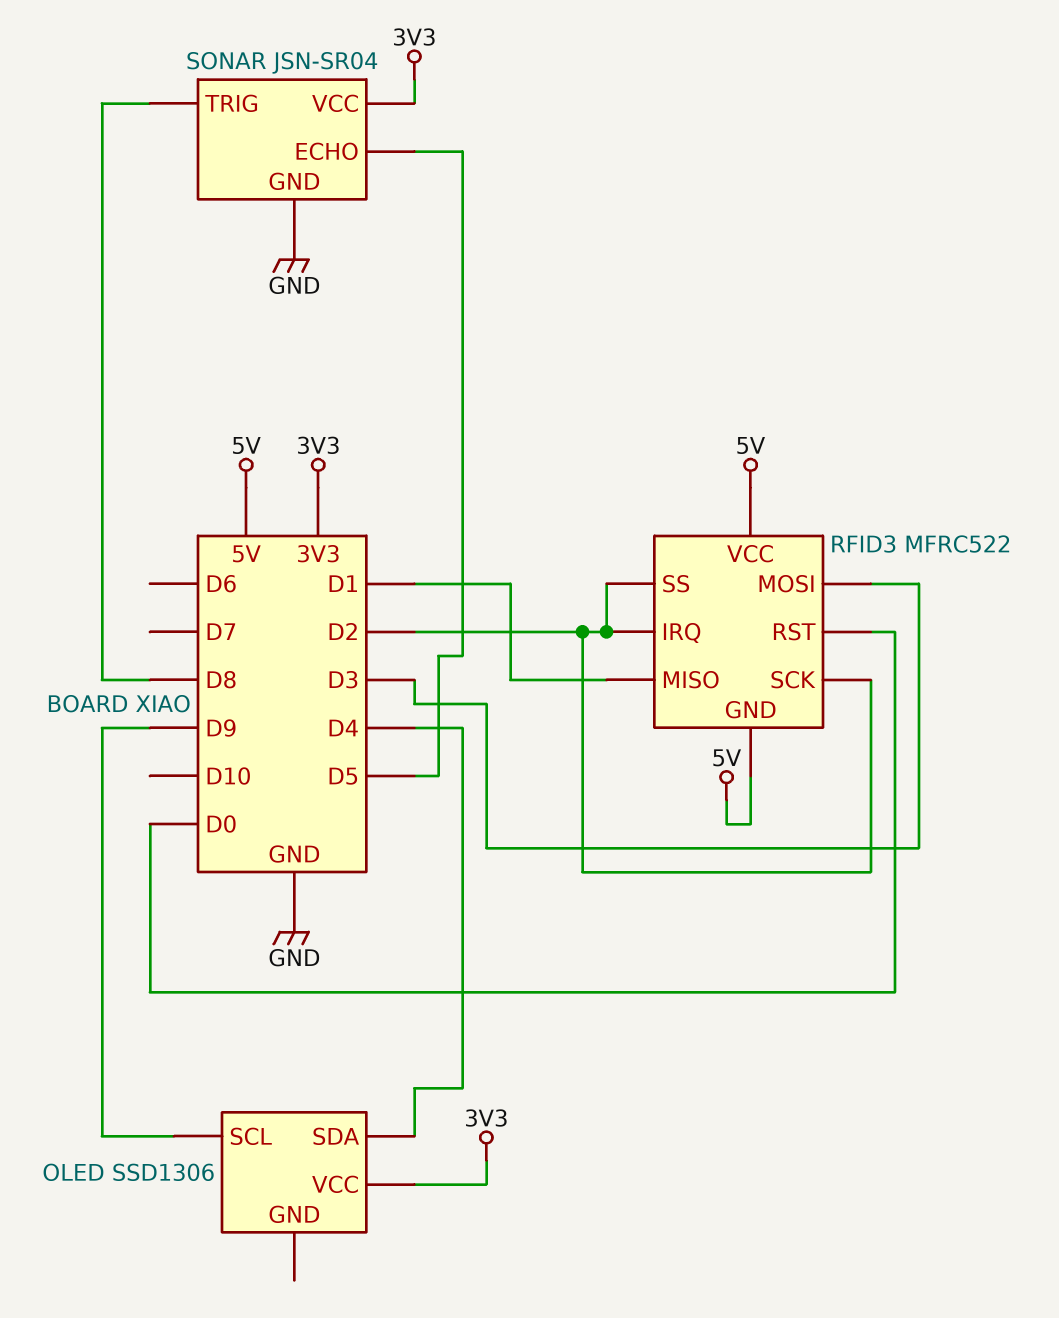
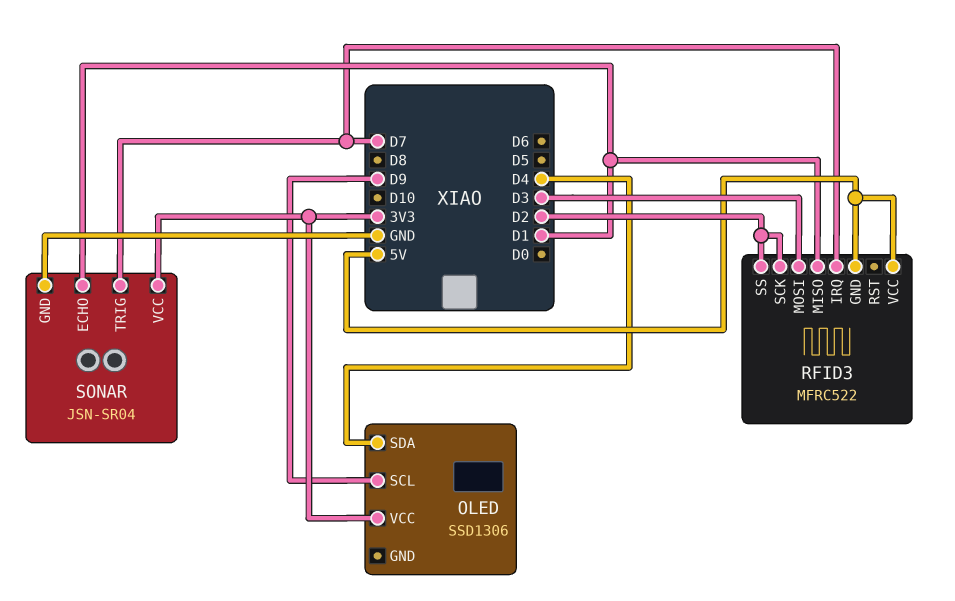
RFID3 pin IRQ: D2 -> D7
RFID3 pin RST: D0 -> none
SONAR pin ECHO: D5 -> D1
SONAR pin TRIG: D8 -> D7

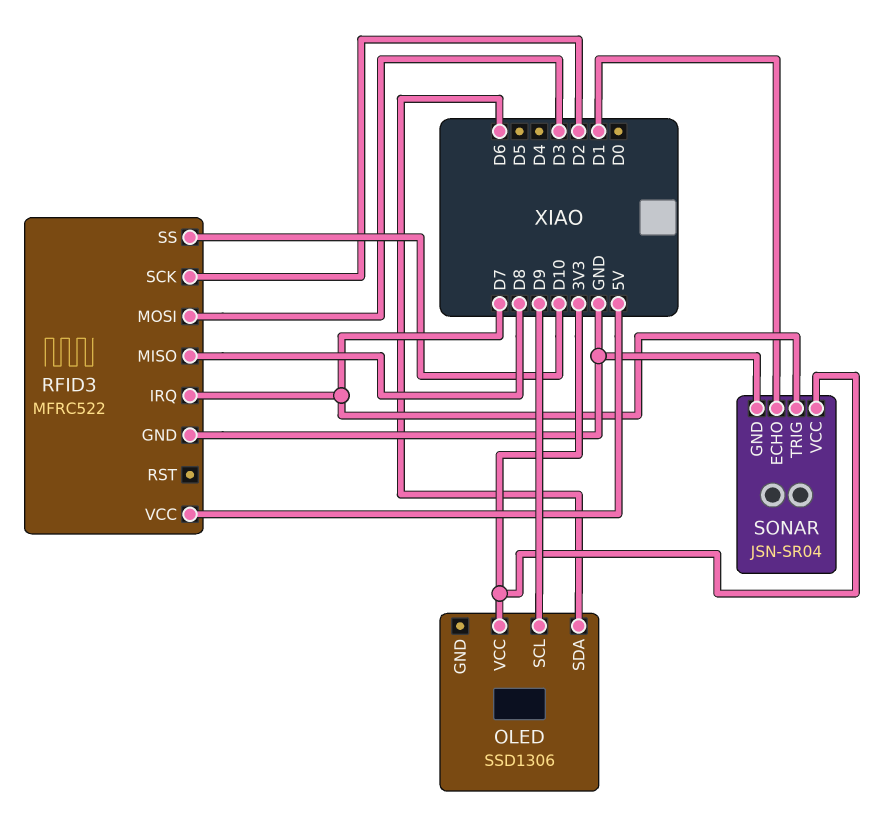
OLED pin SDA: D4 -> D6
RFID3 pin GND: 5V -> GND
RFID3 pin MISO: D1 -> D8
RFID3 pin SS: D2 -> D10

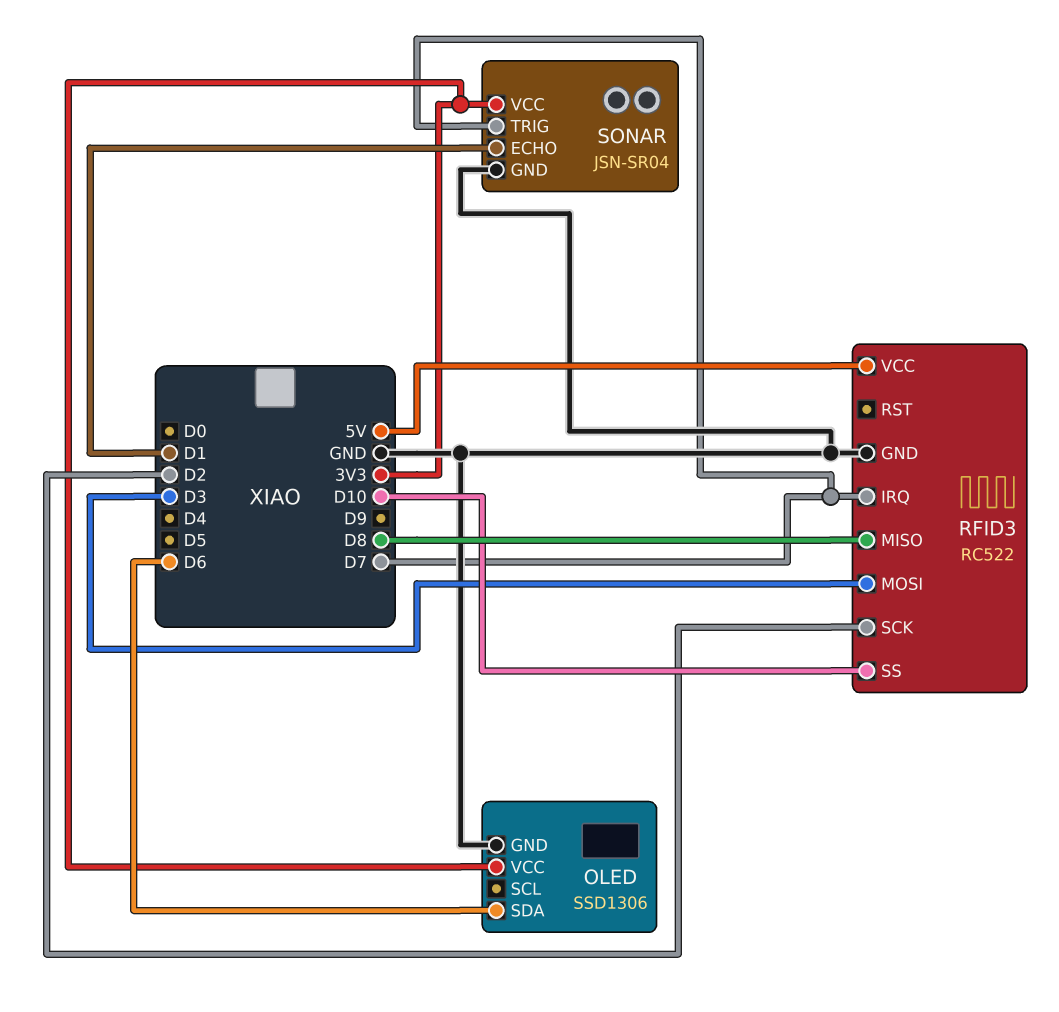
OLED pin GND: none -> GND
OLED pin SCL: D9 -> none
RFID3: MFRC522 -> RC522

